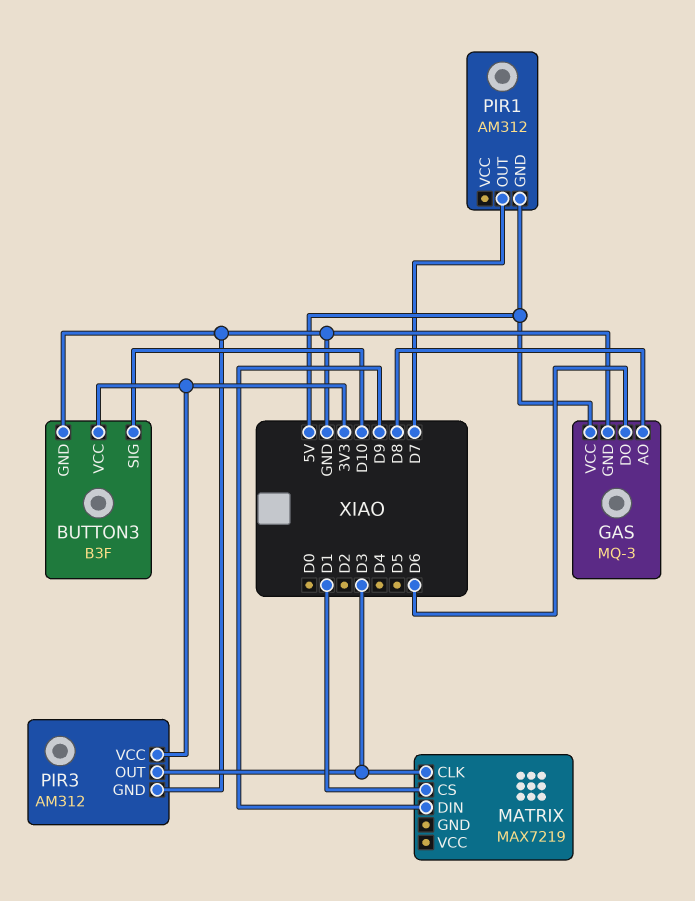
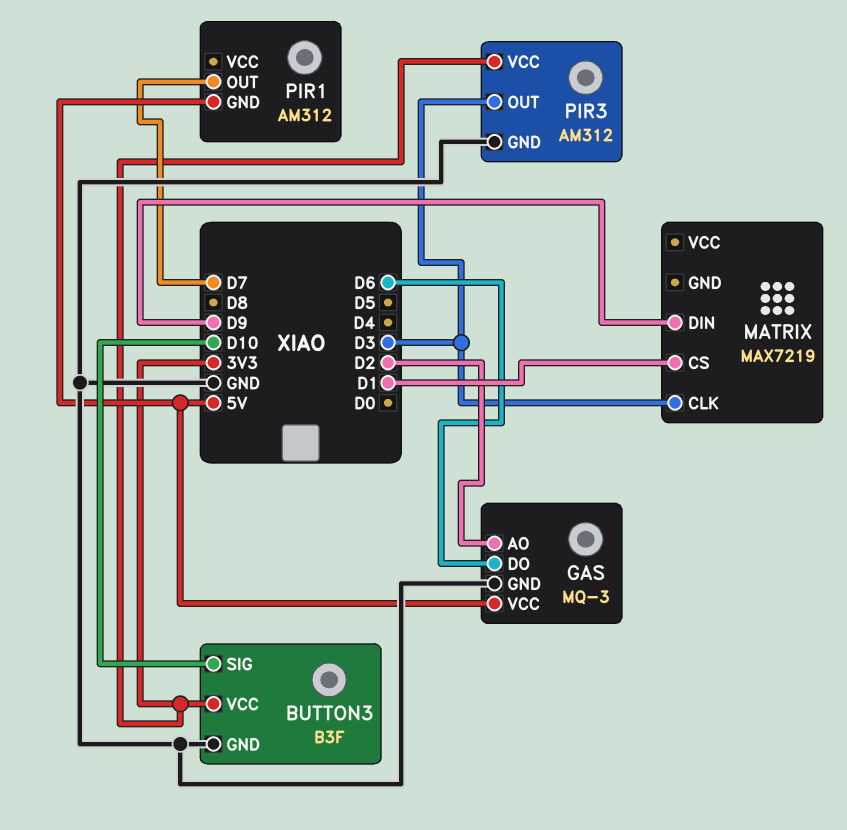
GAS pin AO: D8 -> D2

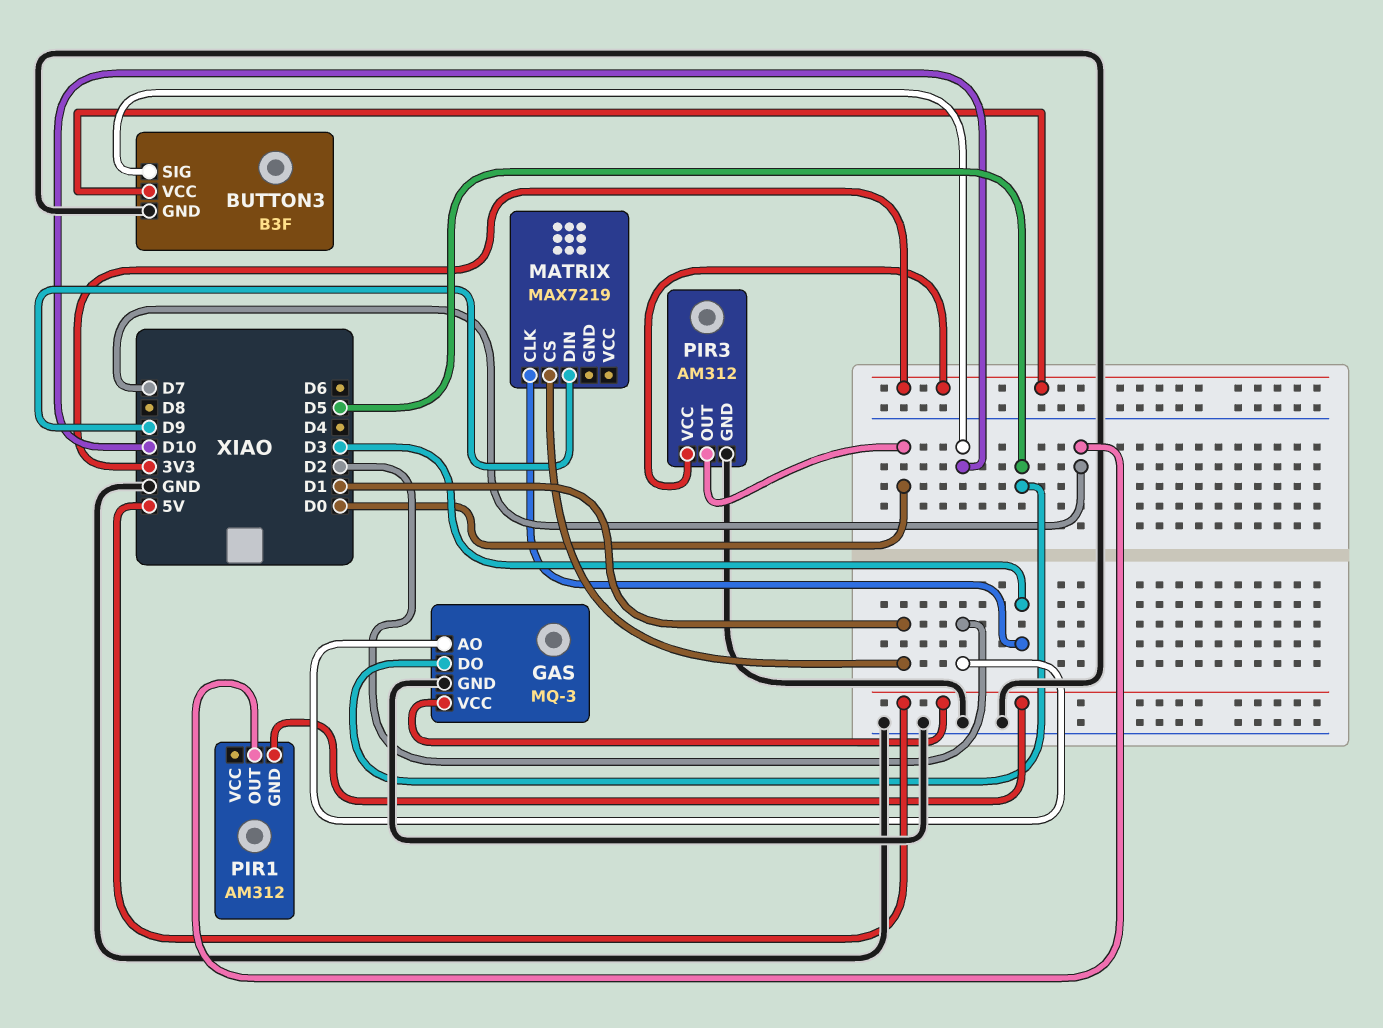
GAS pin DO: D6 -> D5
PIR3 pin OUT: D3 -> D0

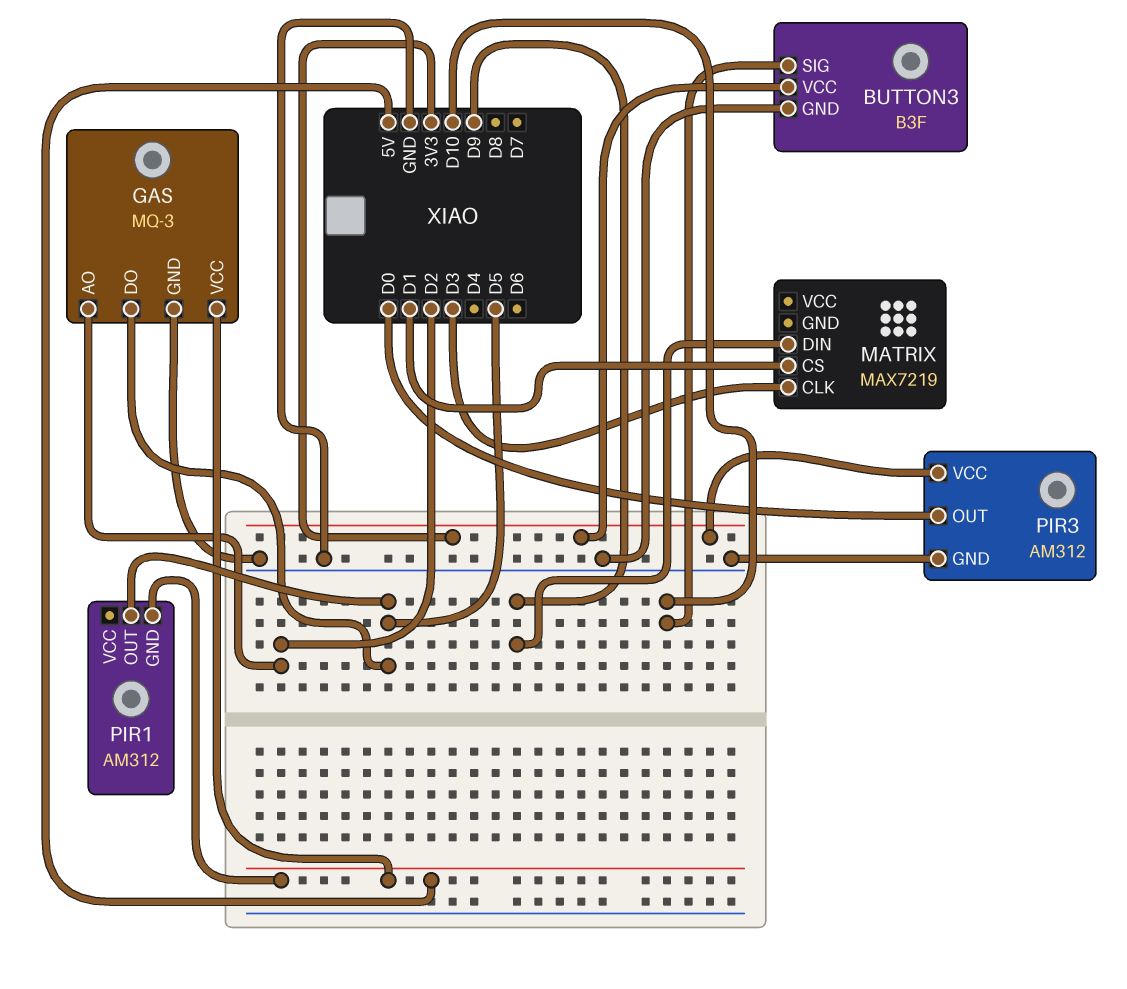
PIR1 pin OUT: D7 -> D5

